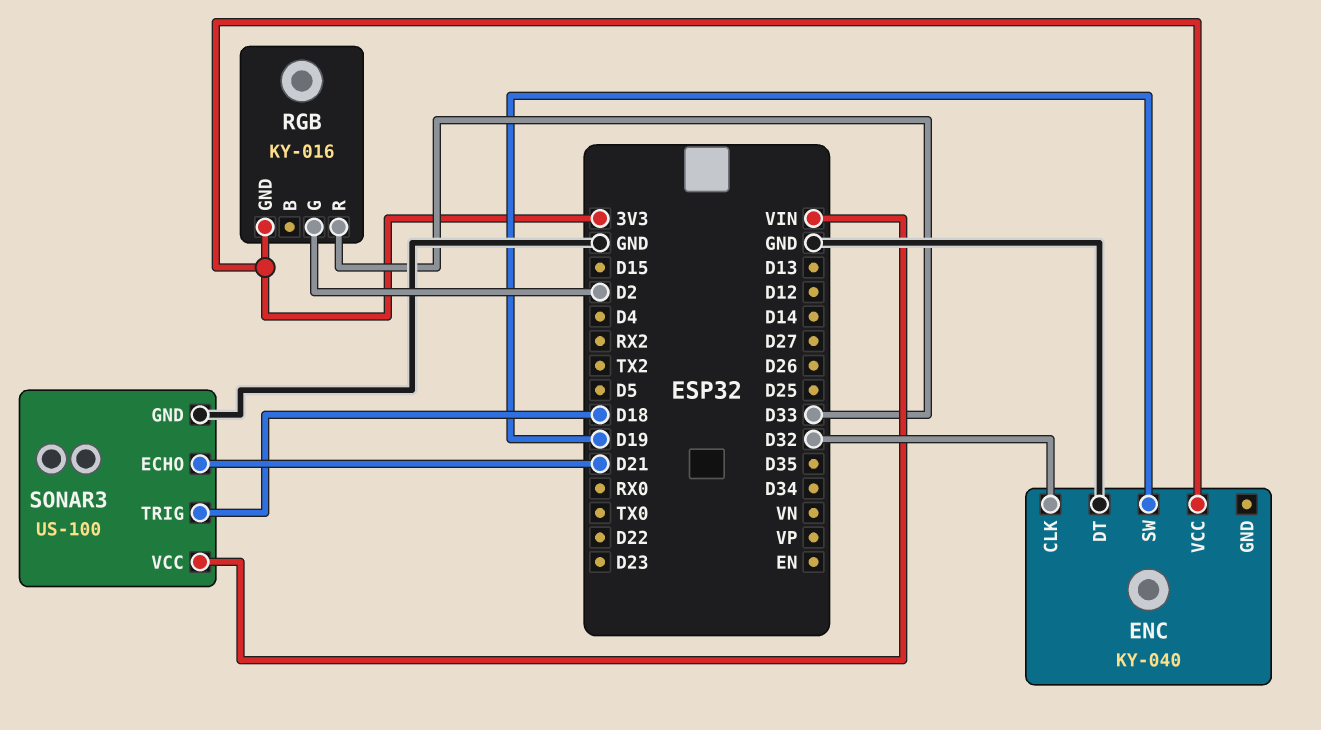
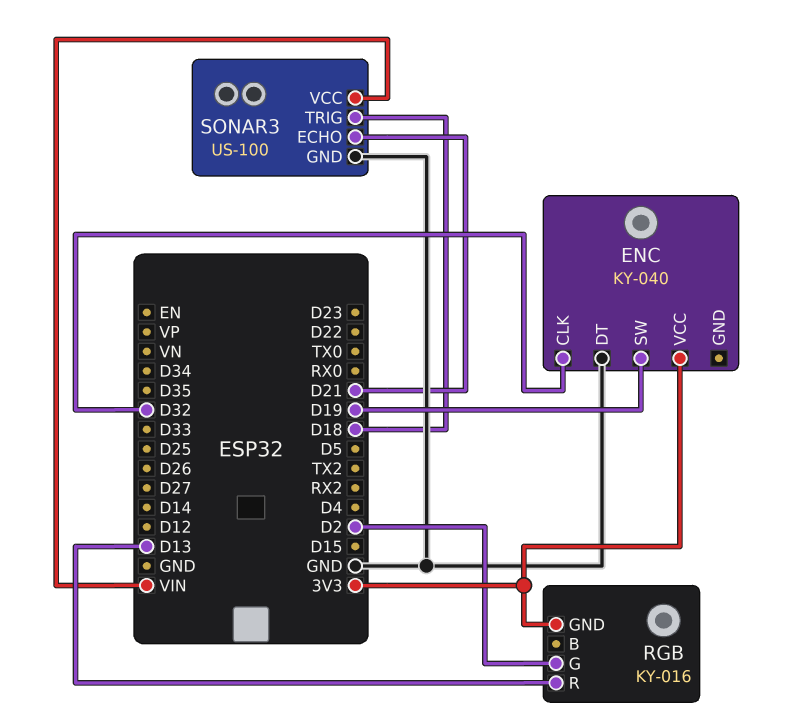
RGB pin R: D33 -> D13

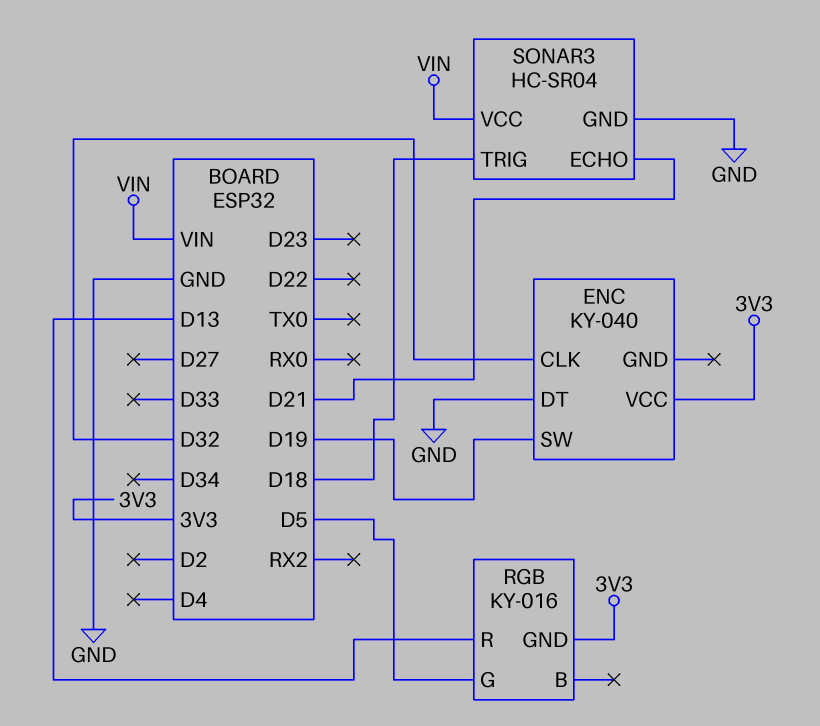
RGB pin G: D2 -> D5
SONAR3: US-100 -> HC-SR04

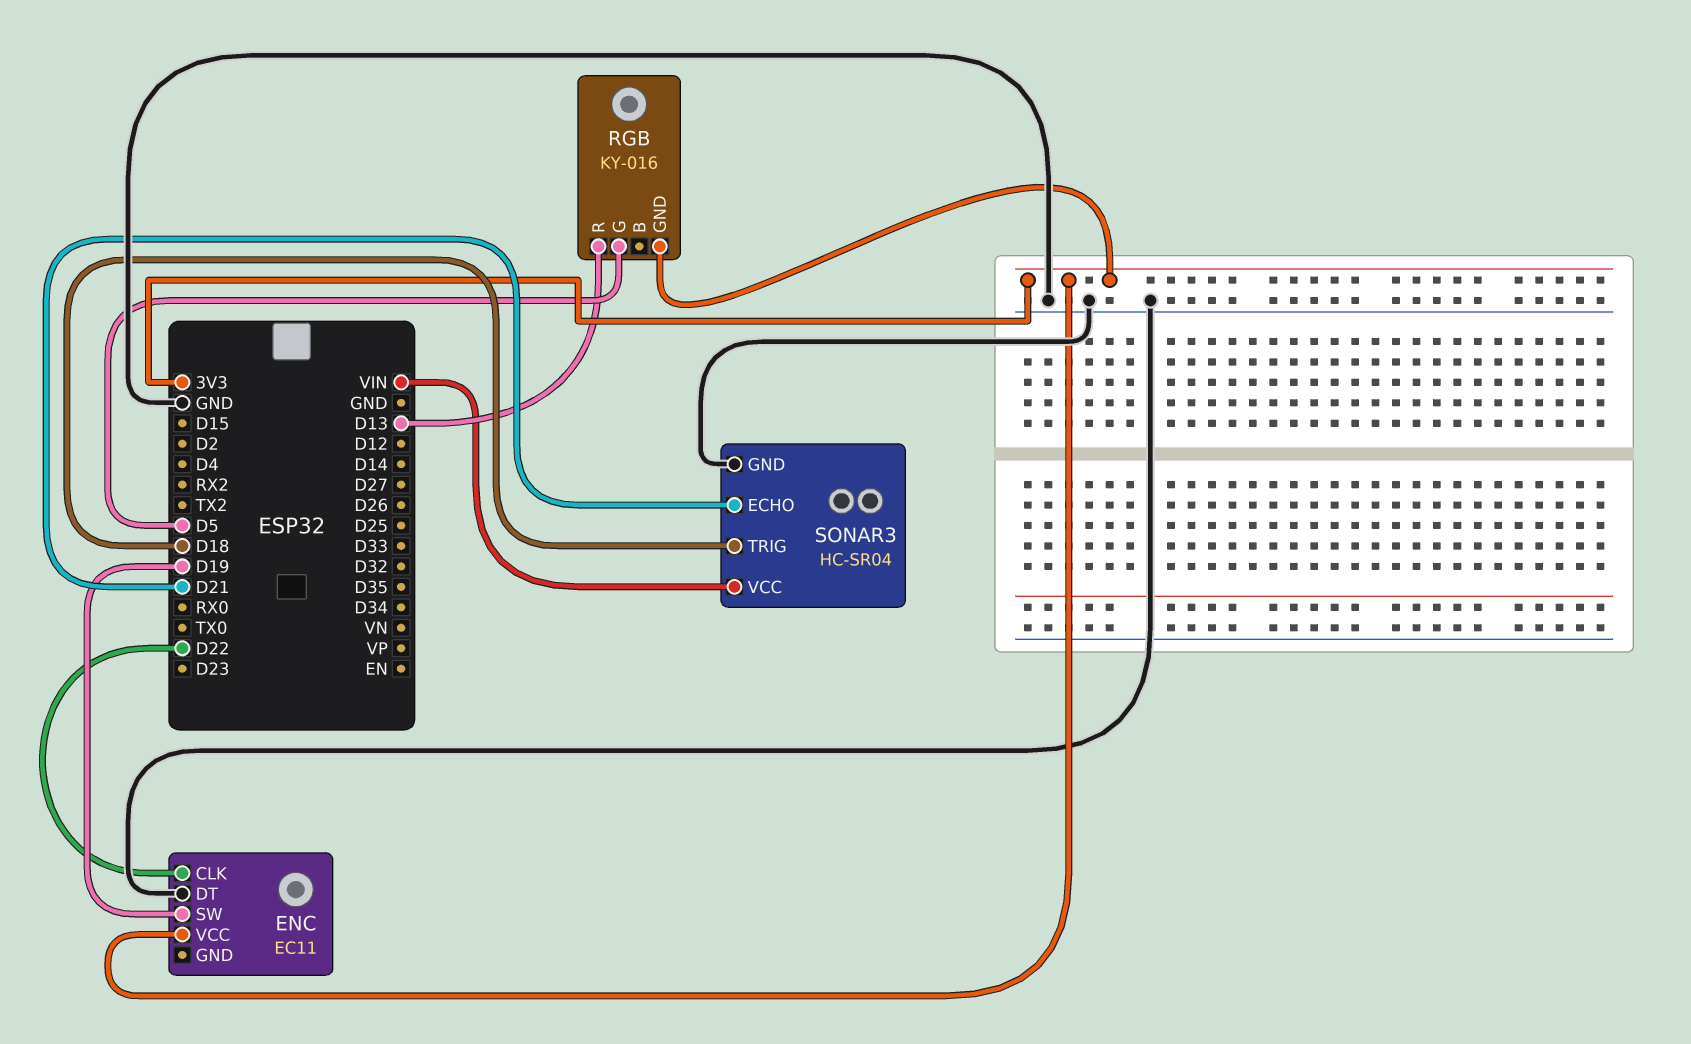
ENC: KY-040 -> EC11
ENC pin CLK: D32 -> D22

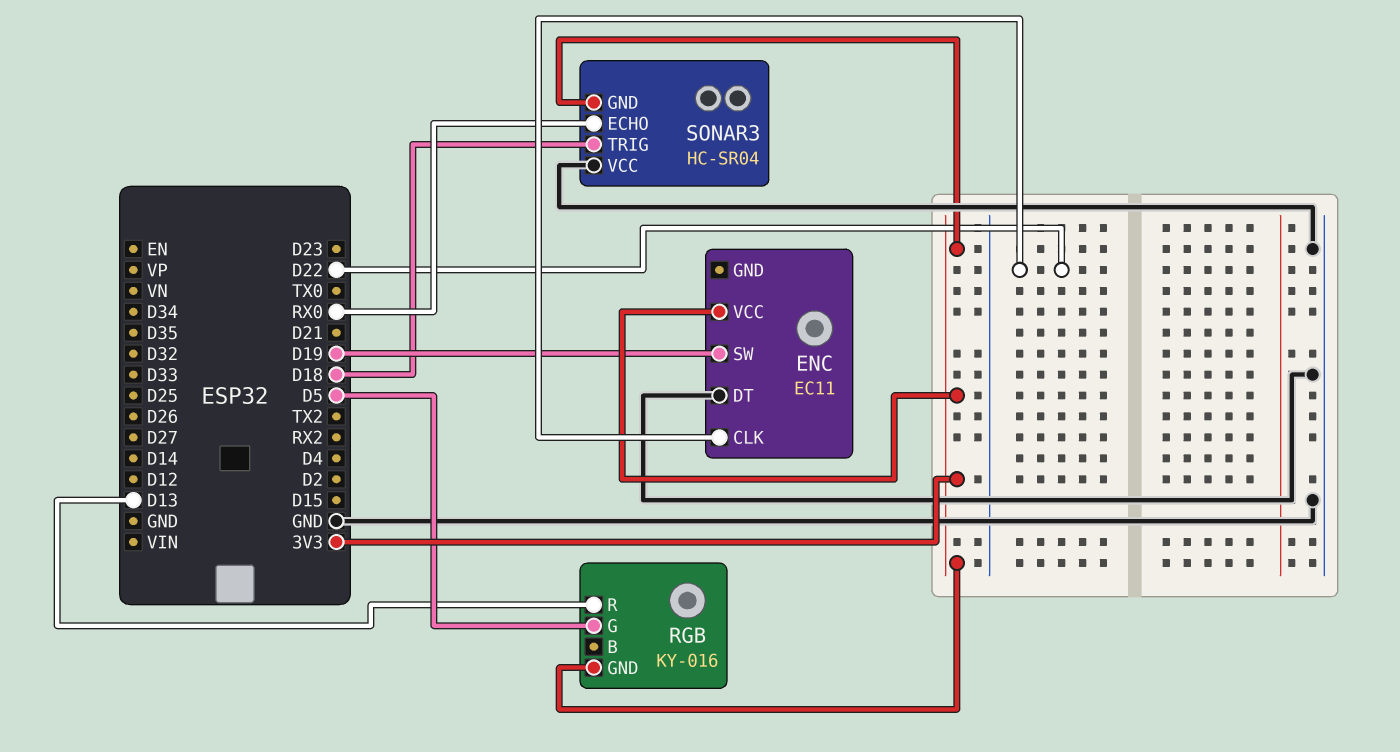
SONAR3 pin ECHO: D21 -> RX0
SONAR3 pin GND: GND -> 3V3
SONAR3 pin VCC: VIN -> GND

